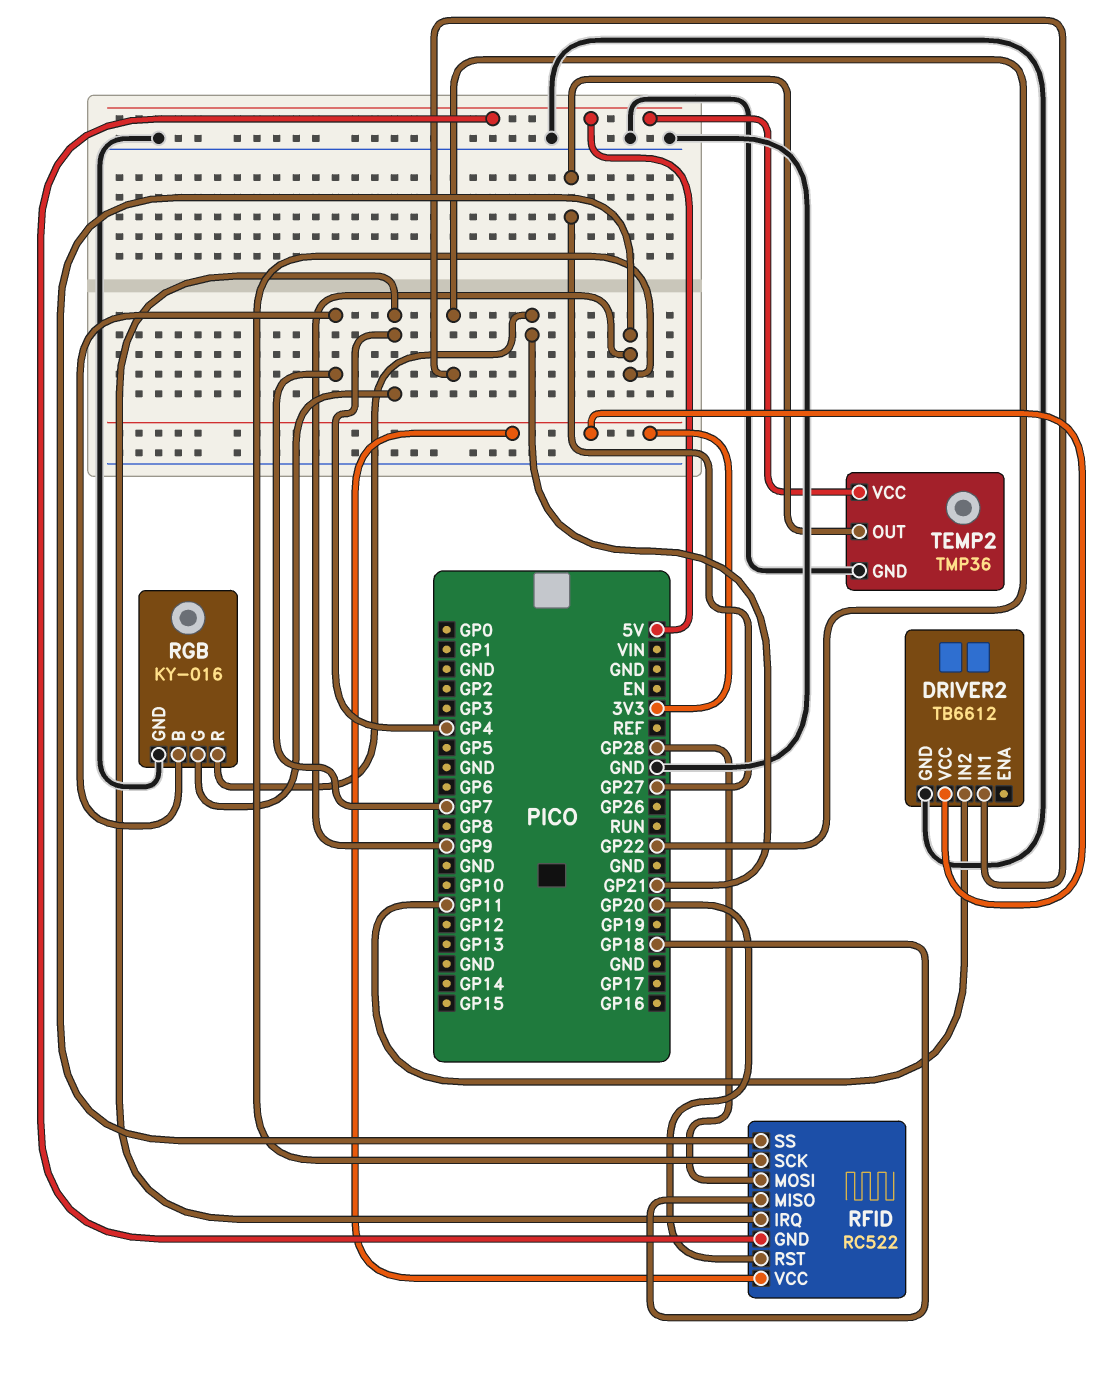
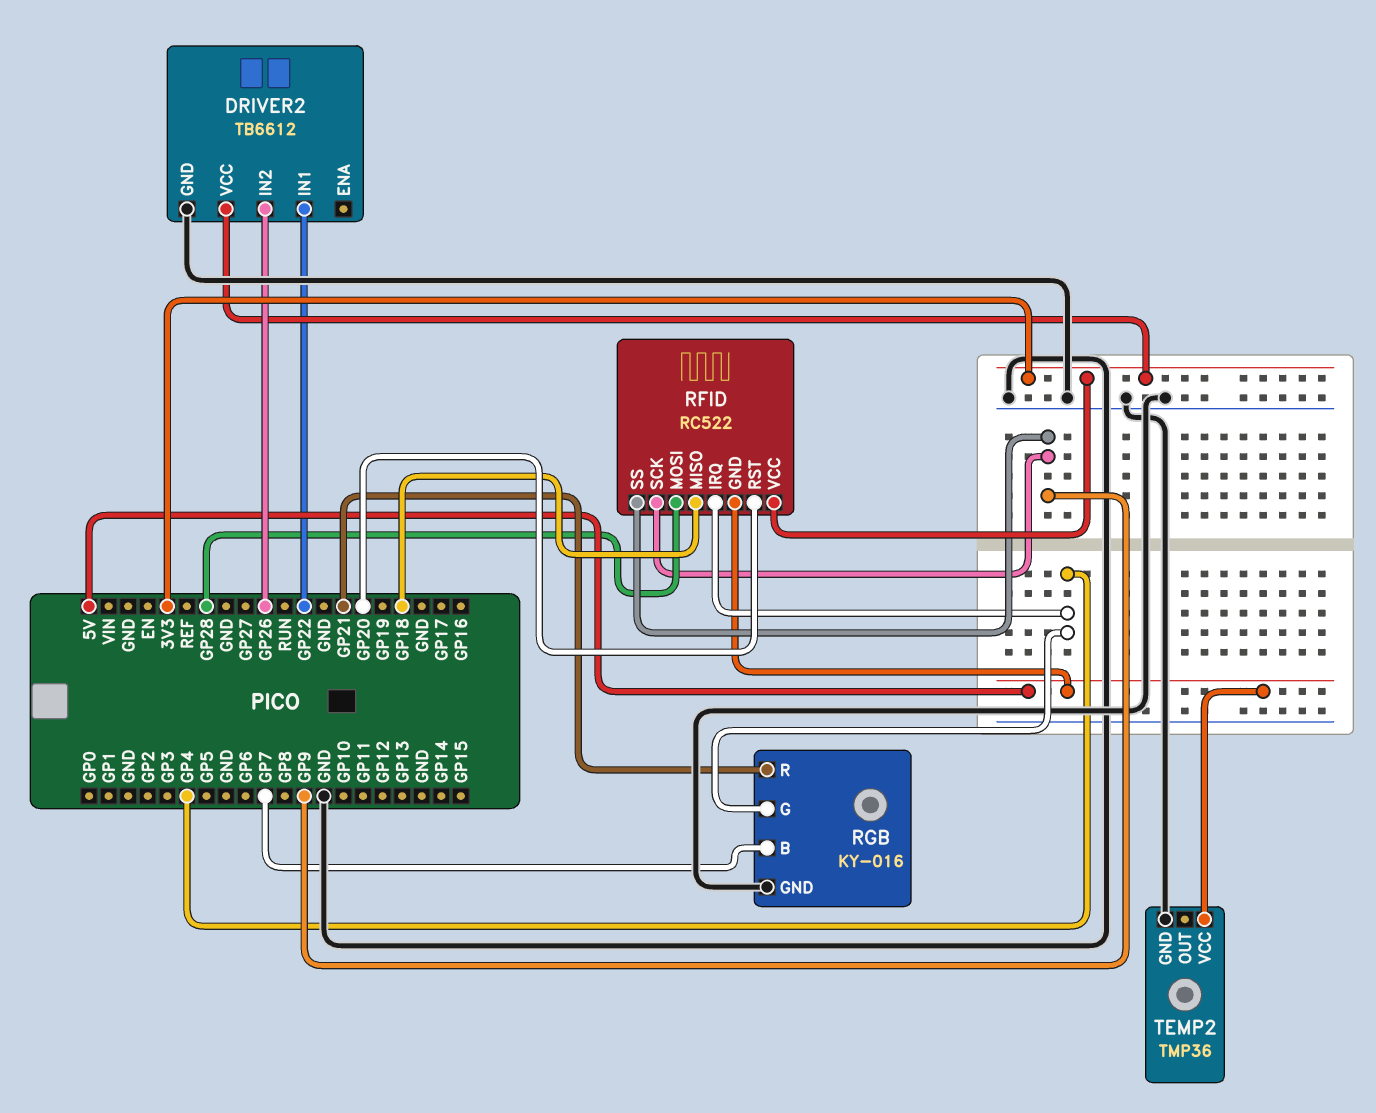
DRIVER2 pin IN2: GP11 -> GP26
TEMP2 pin OUT: GP27 -> none

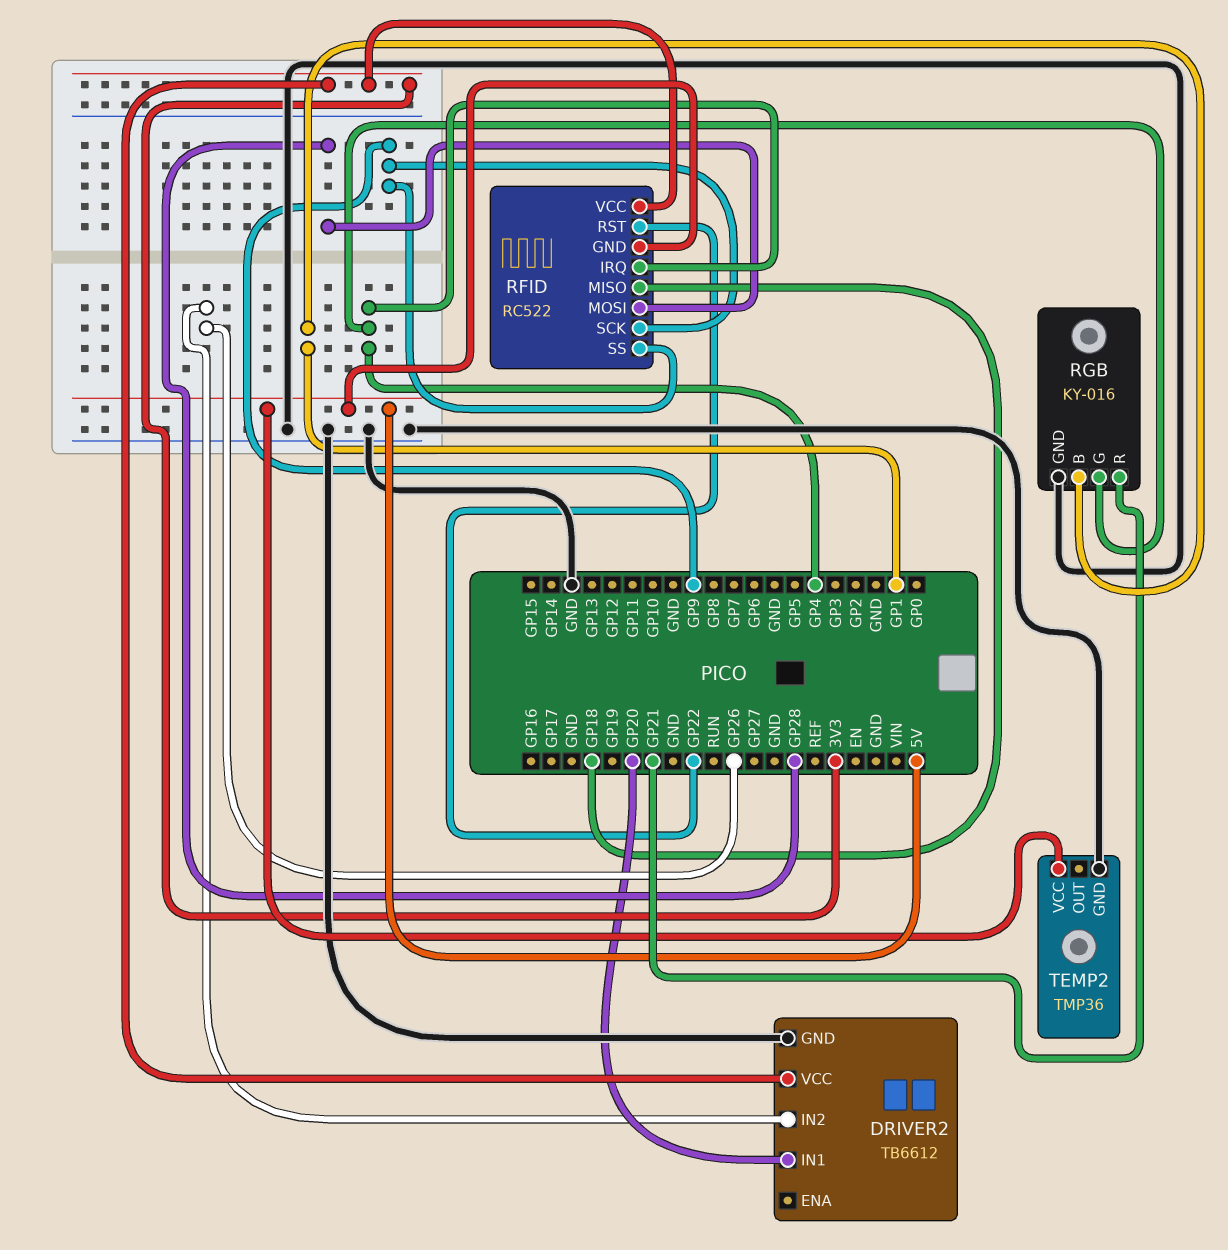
DRIVER2 pin IN1: GP22 -> GP20
RFID pin RST: GP20 -> GP22
RGB pin B: GP7 -> GP1

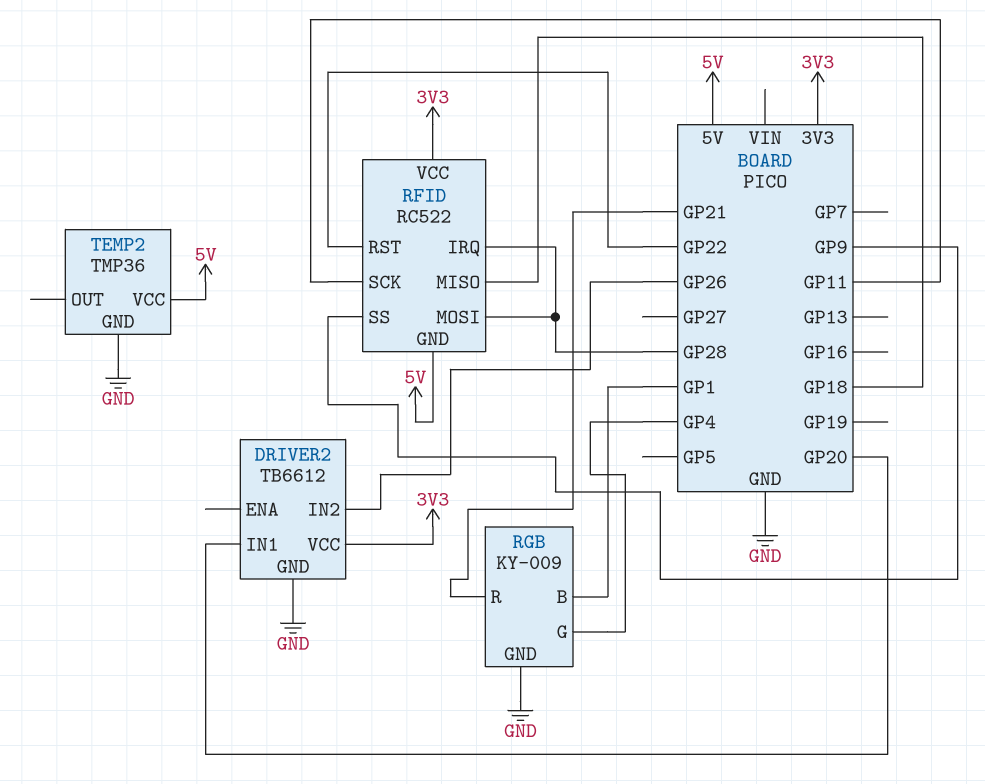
RFID pin IRQ: GP4 -> GP28
RFID pin SCK: GP9 -> GP11
RGB: KY-016 -> KY-009

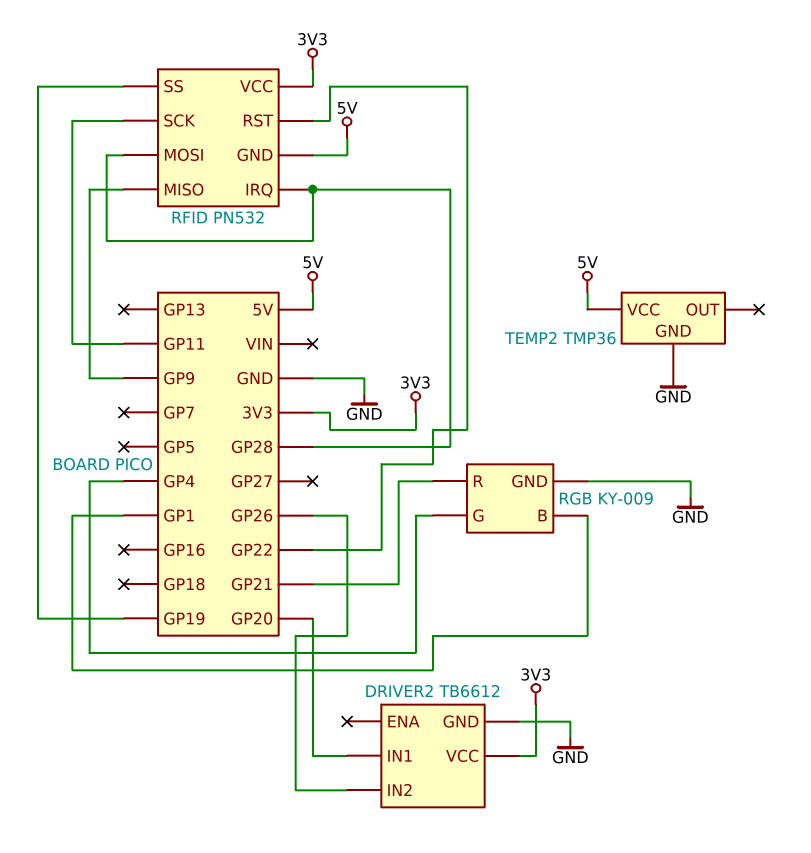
RFID: RC522 -> PN532
RFID pin MISO: GP18 -> GP9
RFID pin SS: GP9 -> GP19

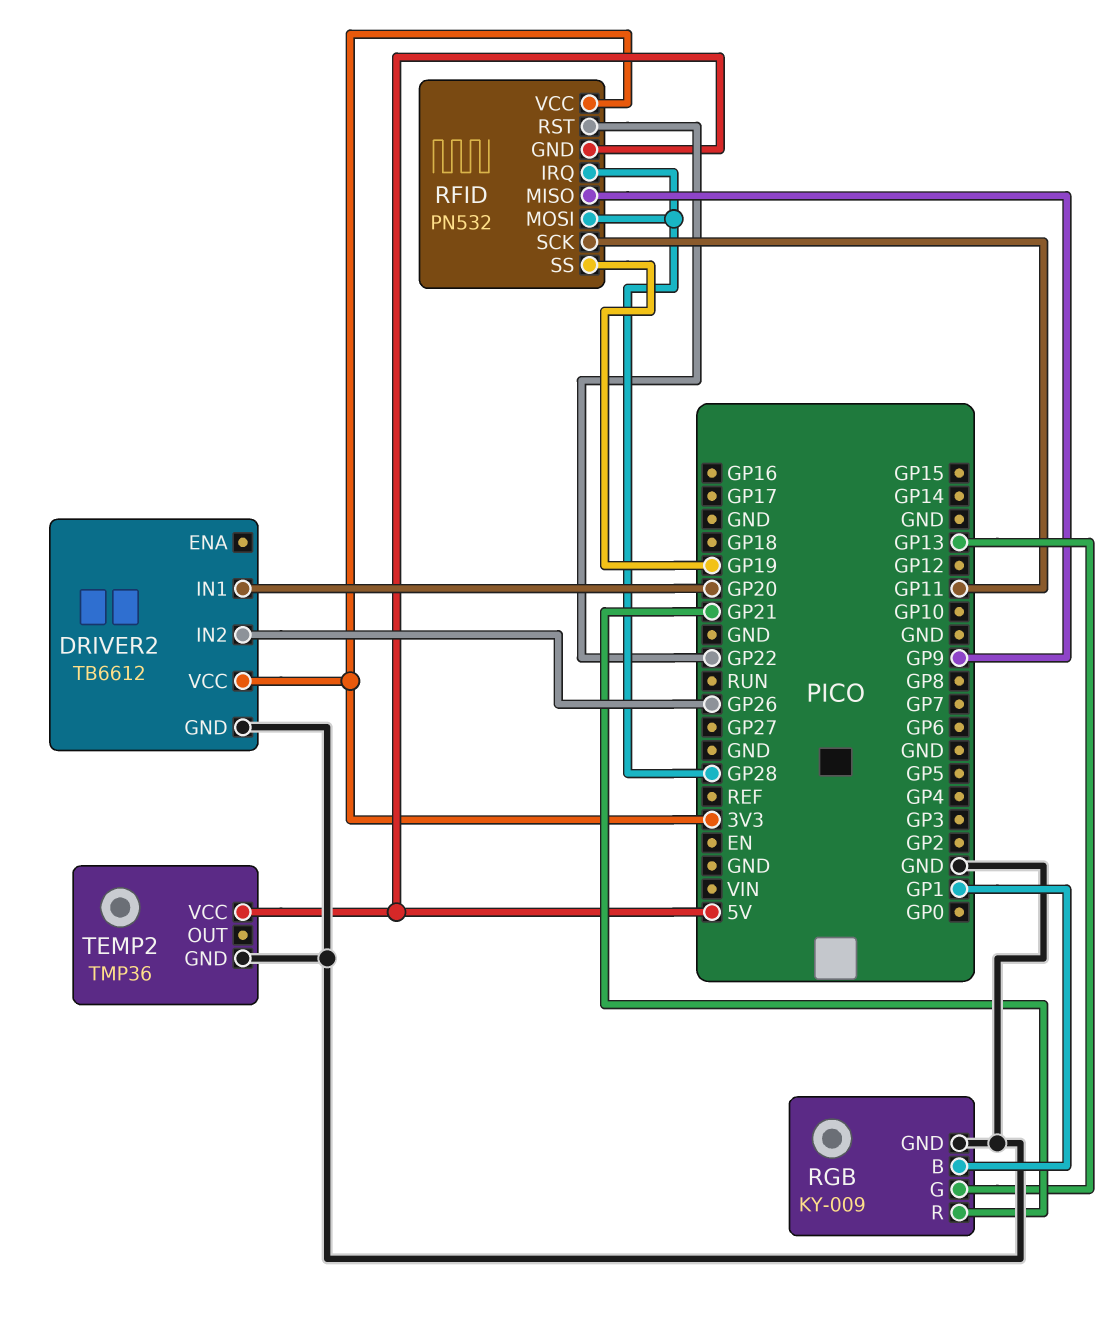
RGB pin G: GP4 -> GP13

